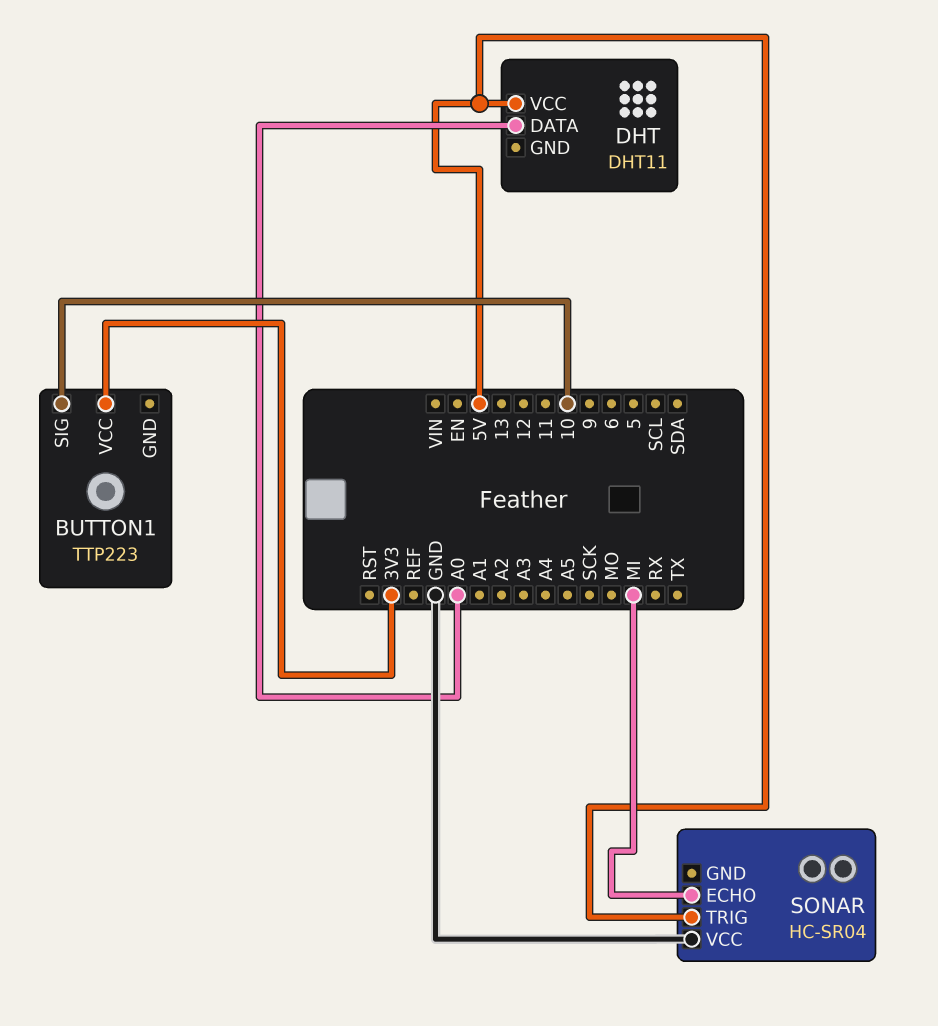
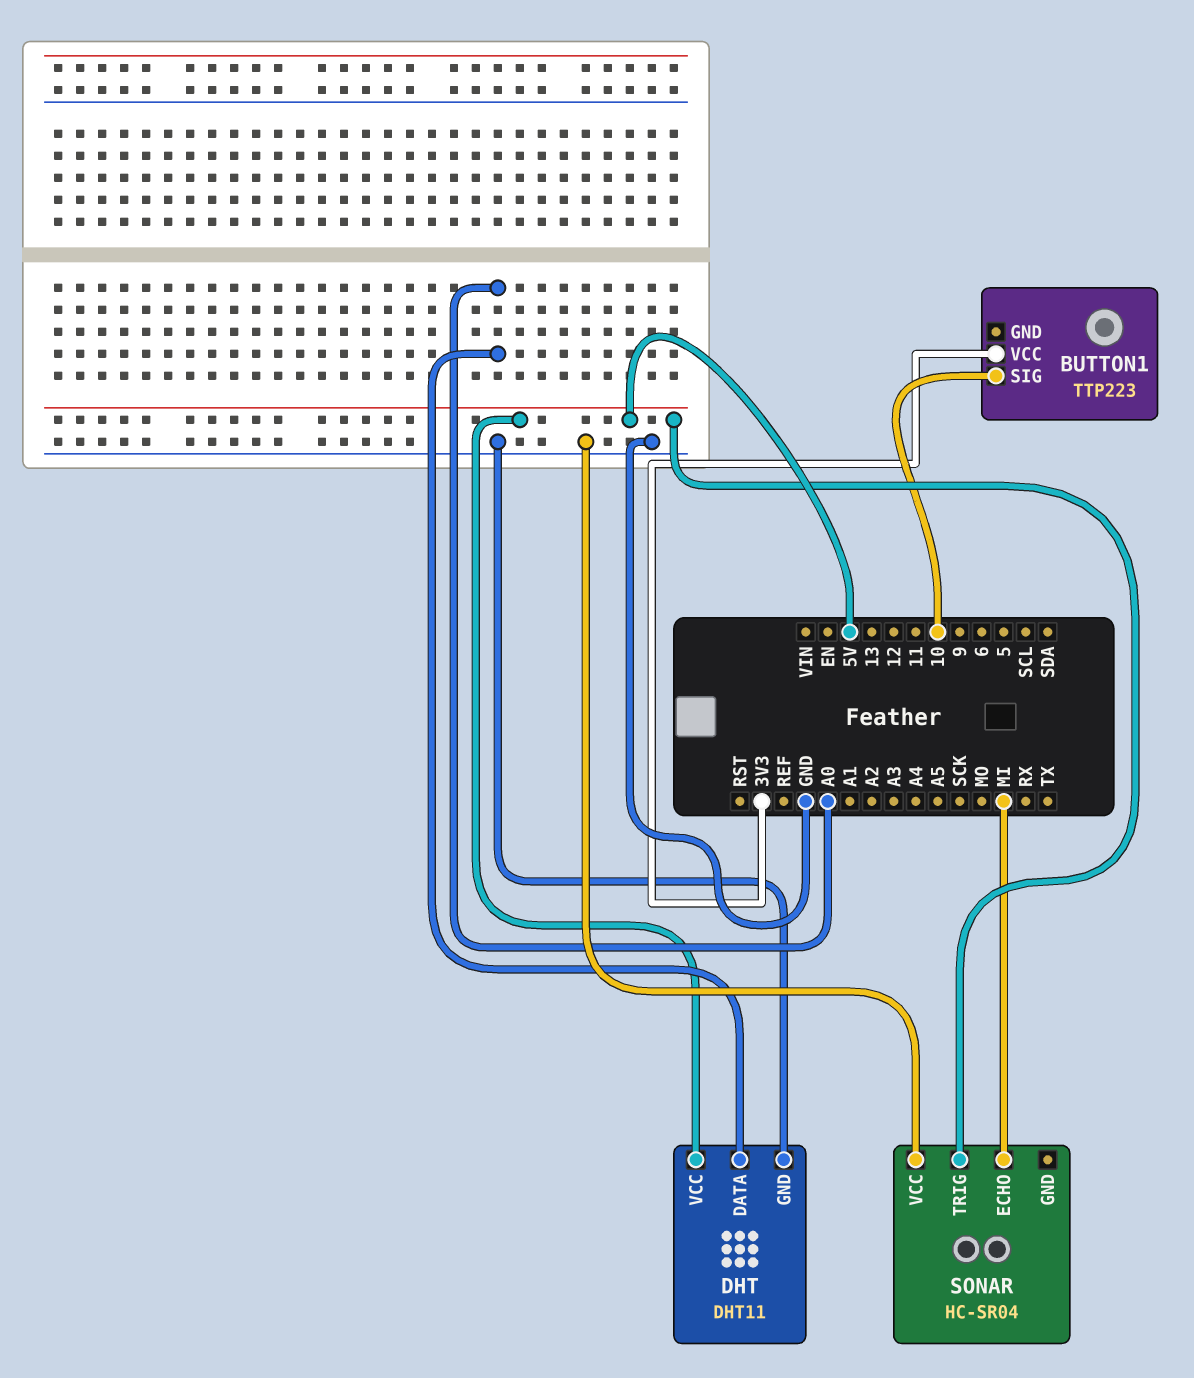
DHT pin GND: none -> GND

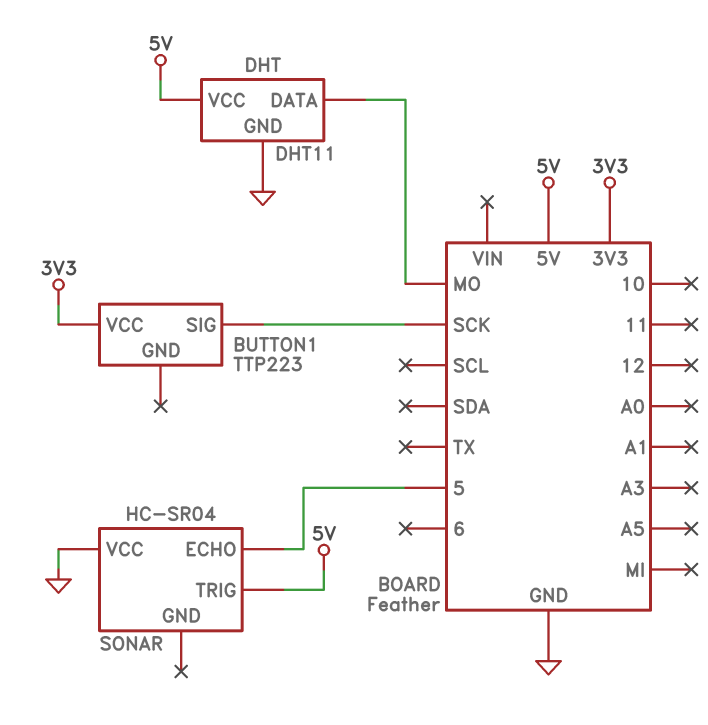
BUTTON1 pin SIG: 10 -> SCK
DHT pin DATA: A0 -> MO
SONAR pin ECHO: MI -> 5

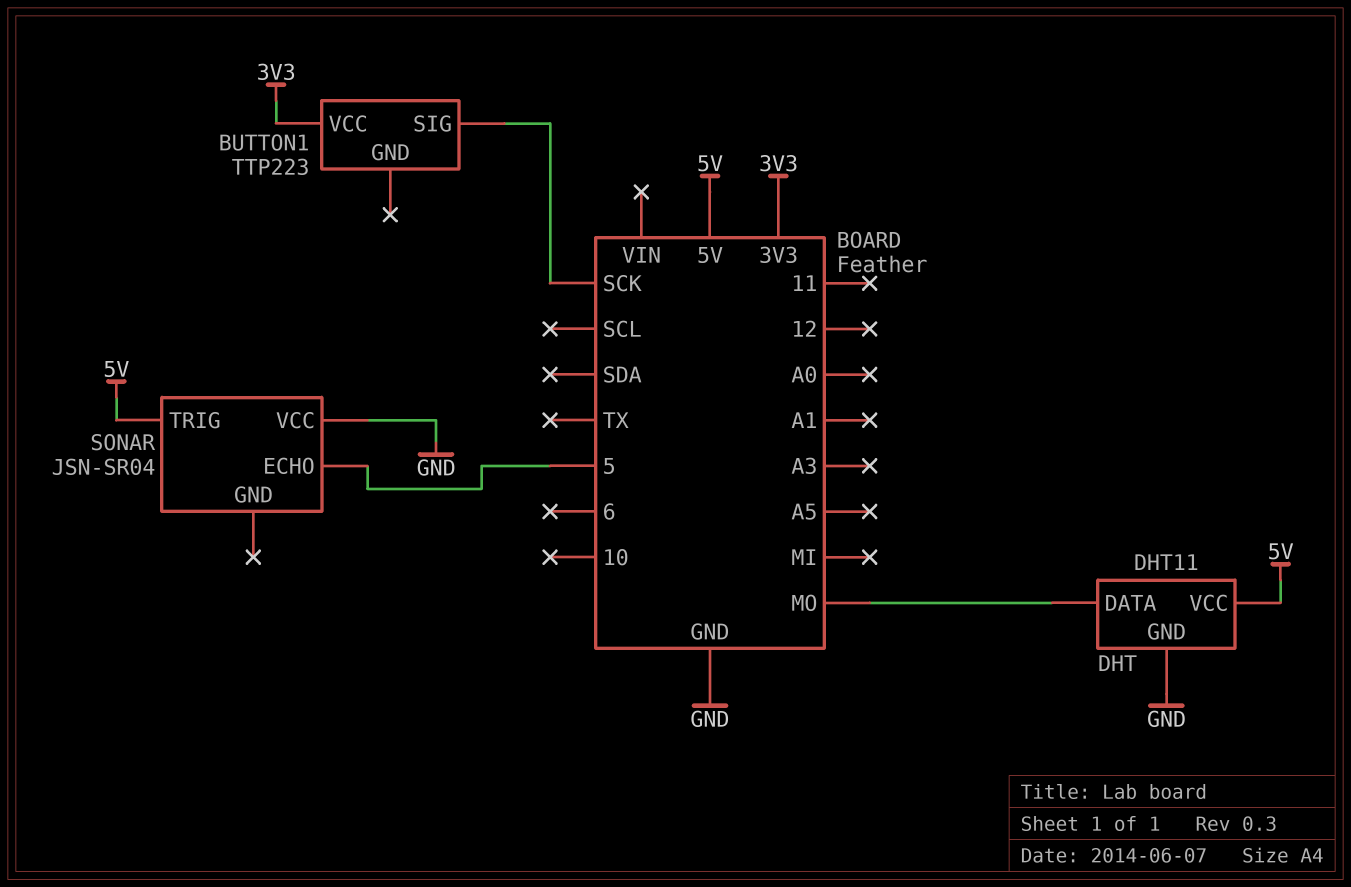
SONAR: HC-SR04 -> JSN-SR04

